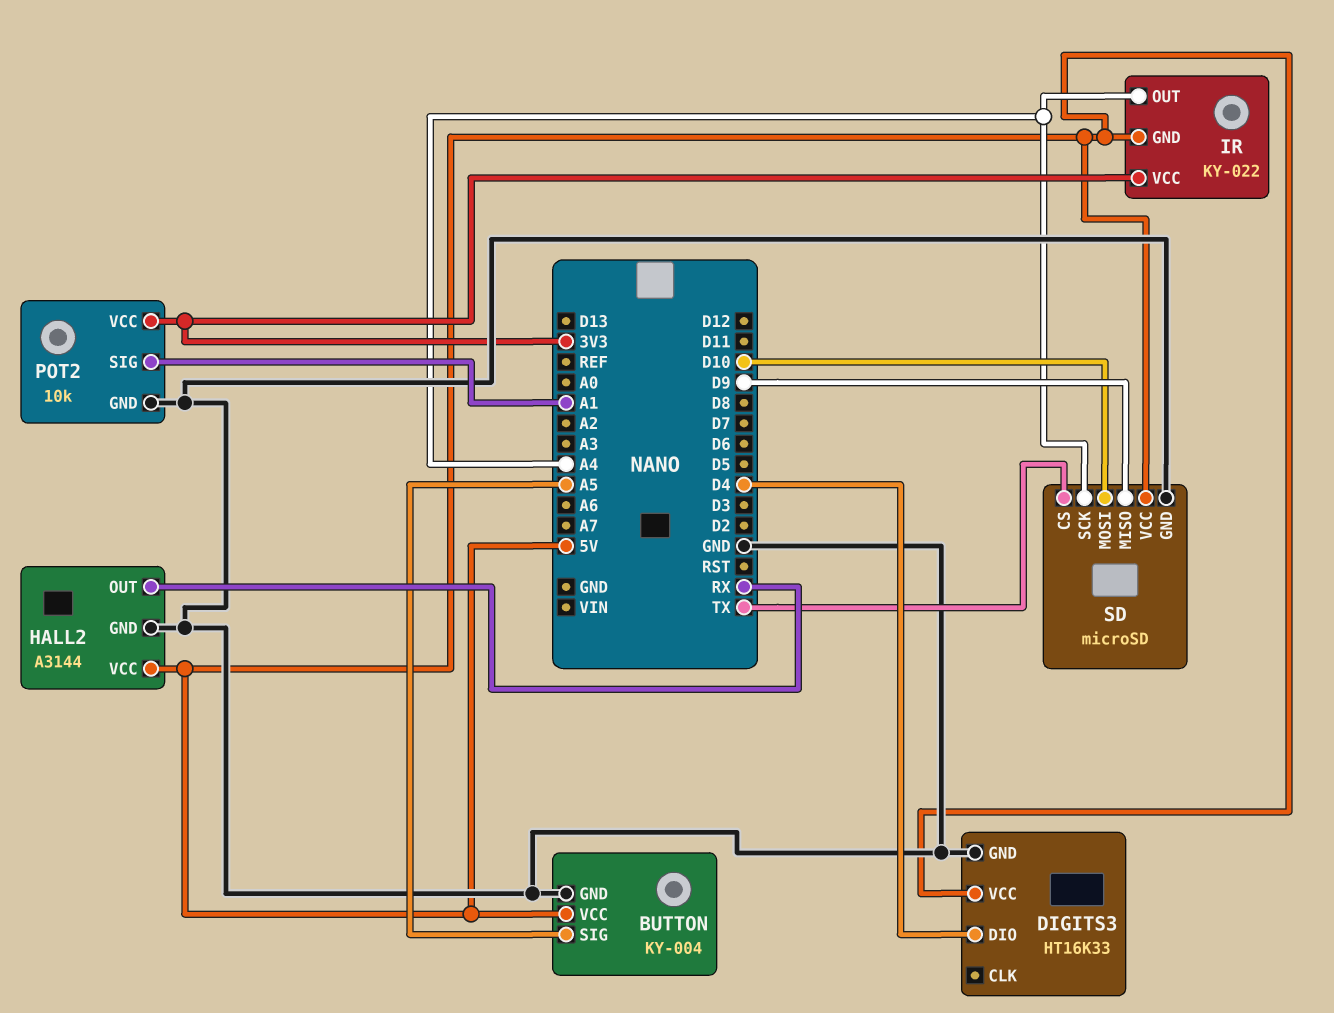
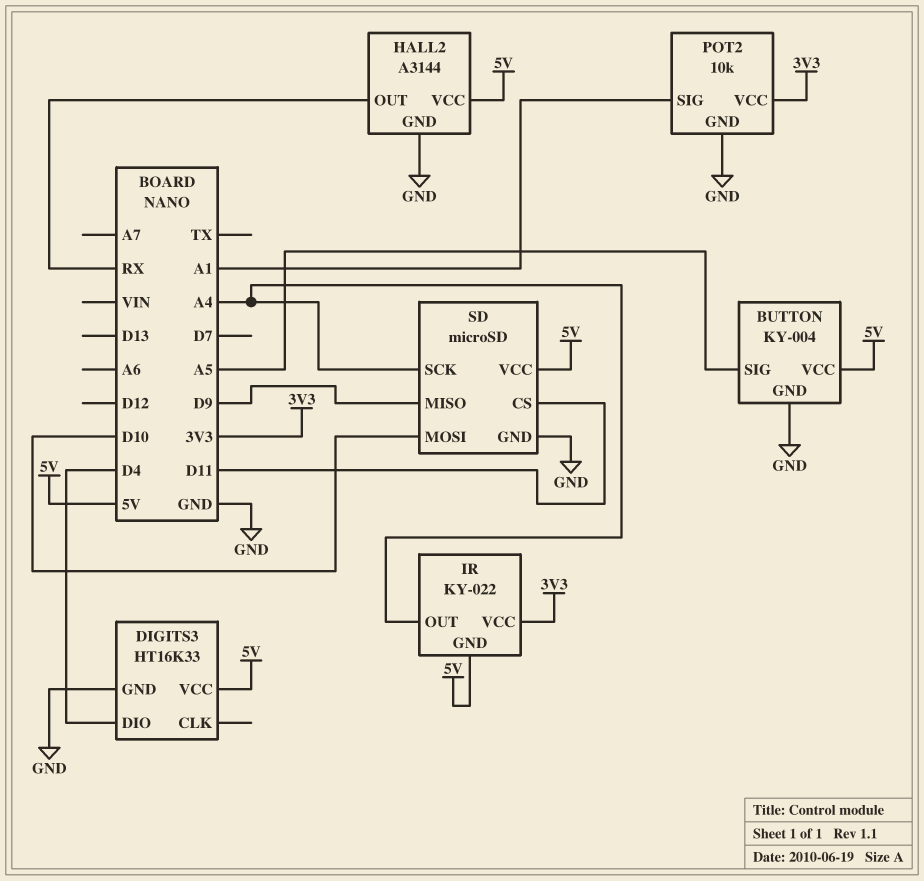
SD pin CS: TX -> D11

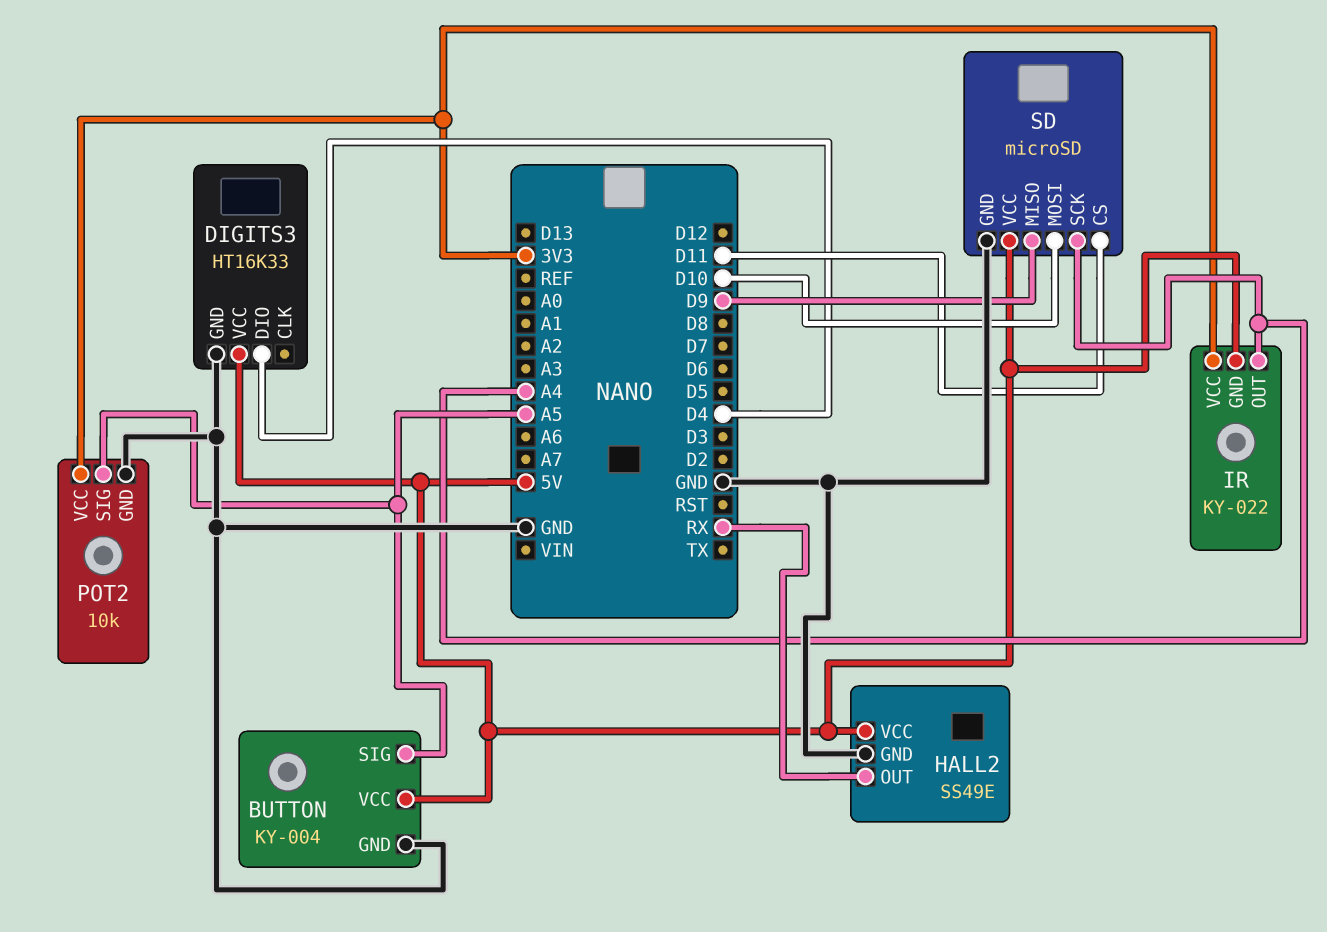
HALL2: A3144 -> SS49E
POT2 pin SIG: A1 -> A5

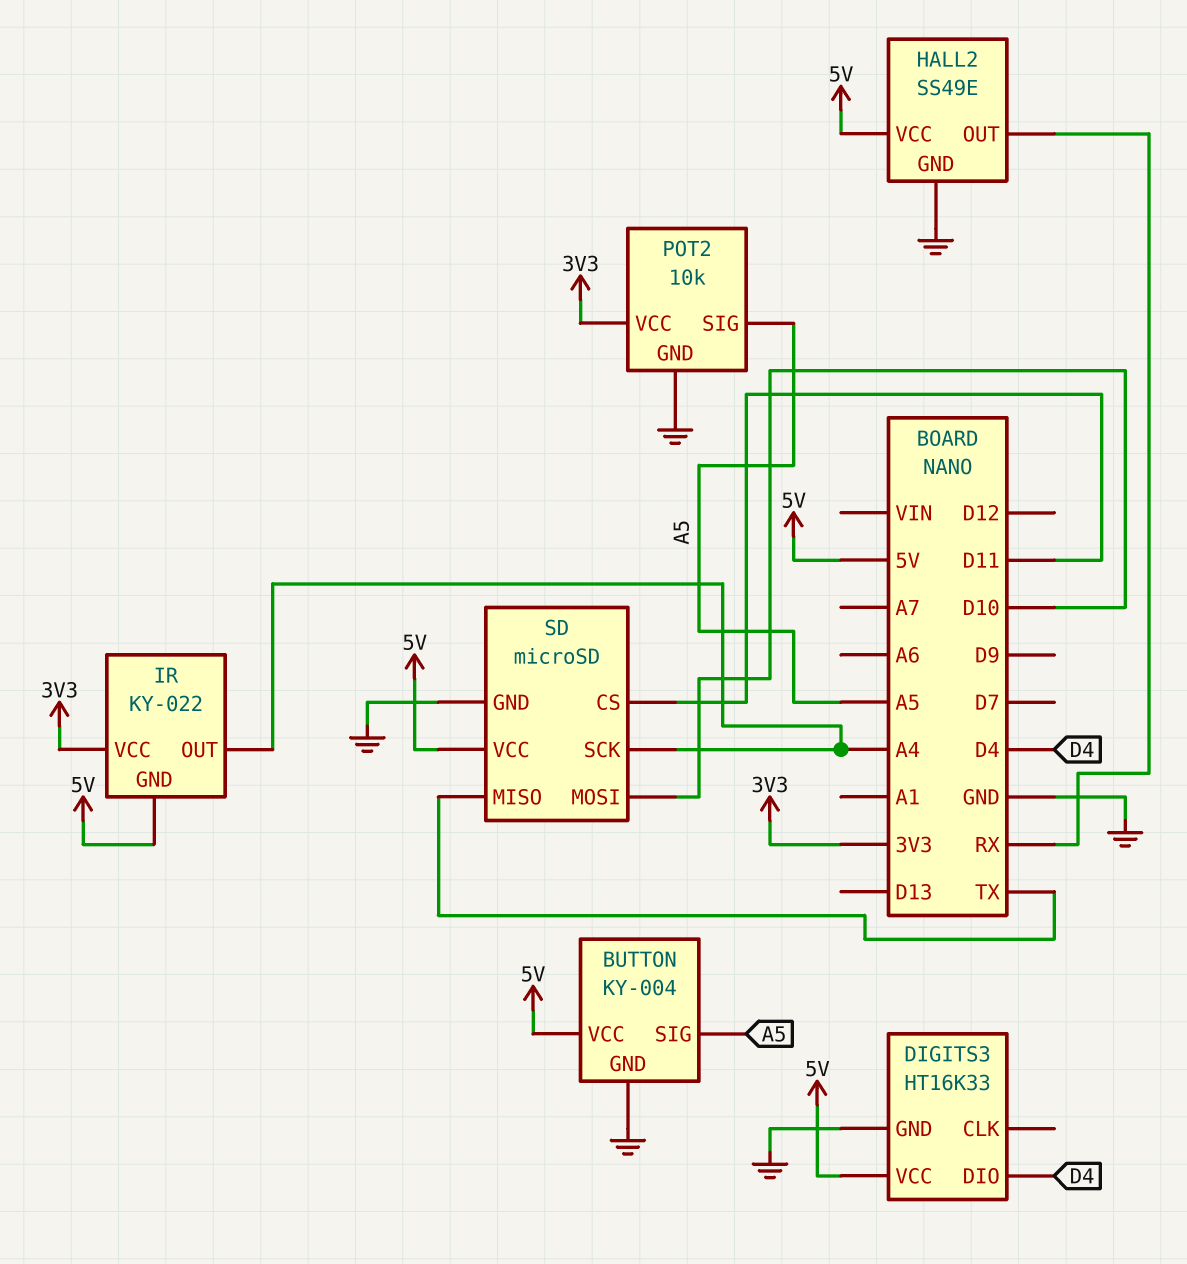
SD pin MISO: D9 -> TX

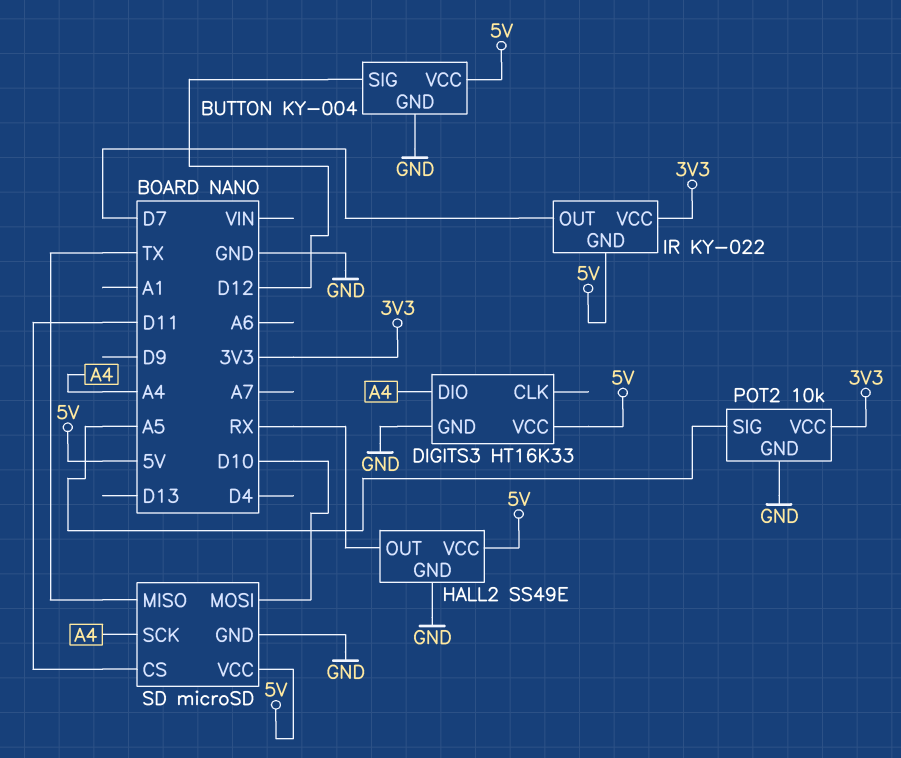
BUTTON pin SIG: A5 -> D12
DIGITS3 pin DIO: D4 -> A4
IR pin OUT: A4 -> D7

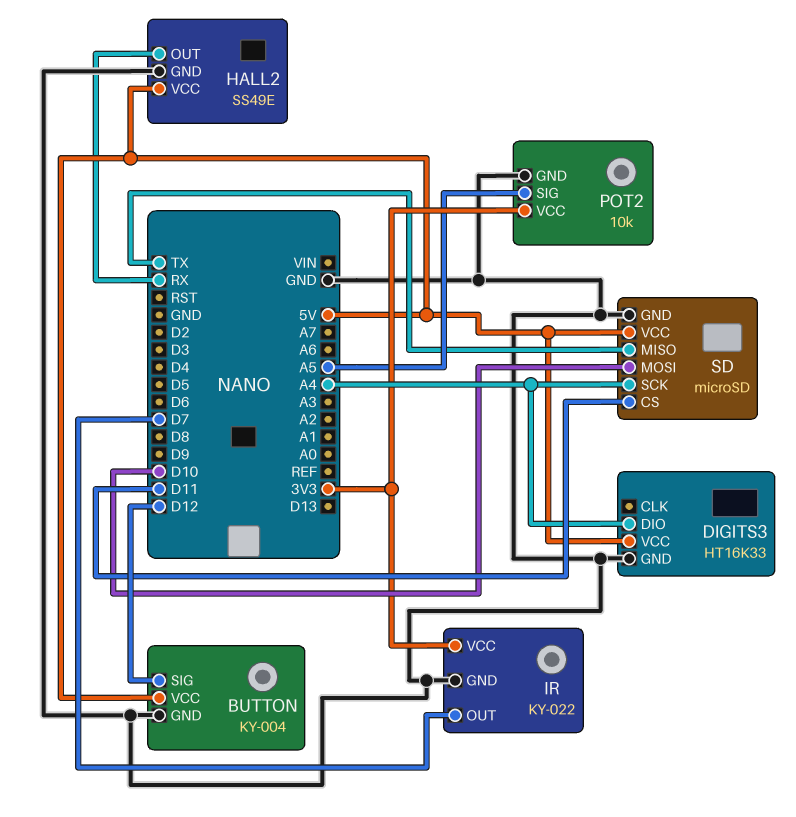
IR pin GND: 5V -> GND

